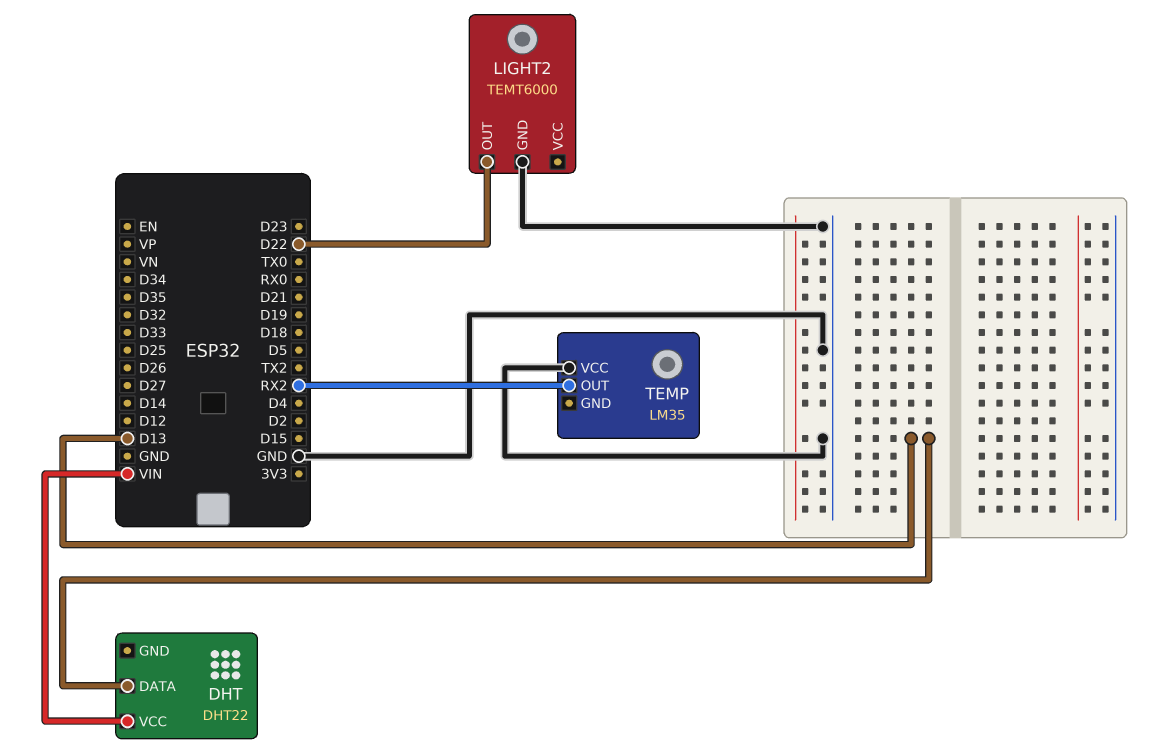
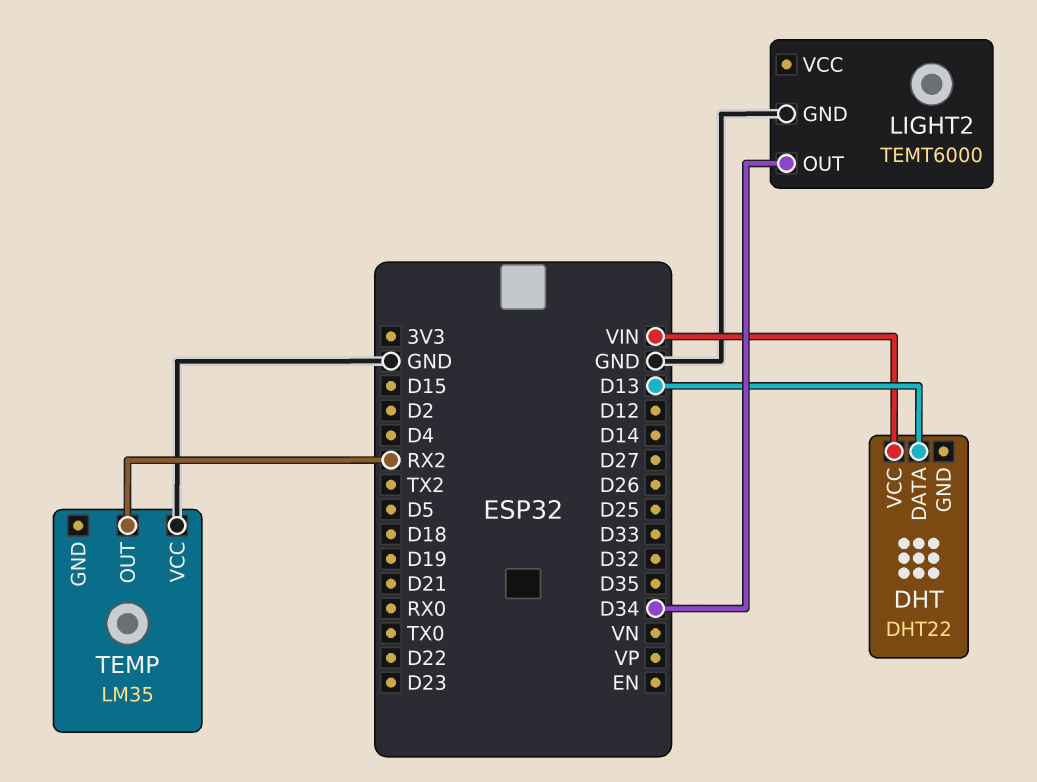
LIGHT2 pin OUT: D22 -> D34

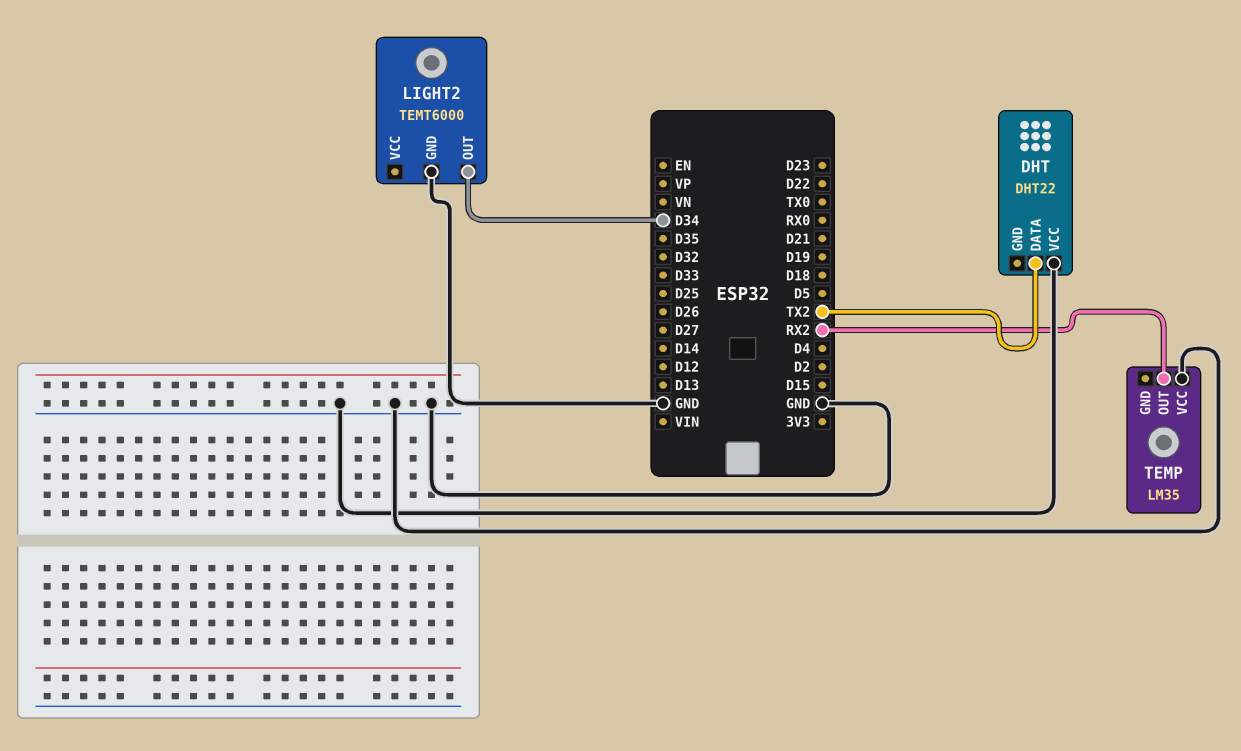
DHT pin DATA: D13 -> TX2
DHT pin VCC: VIN -> GND

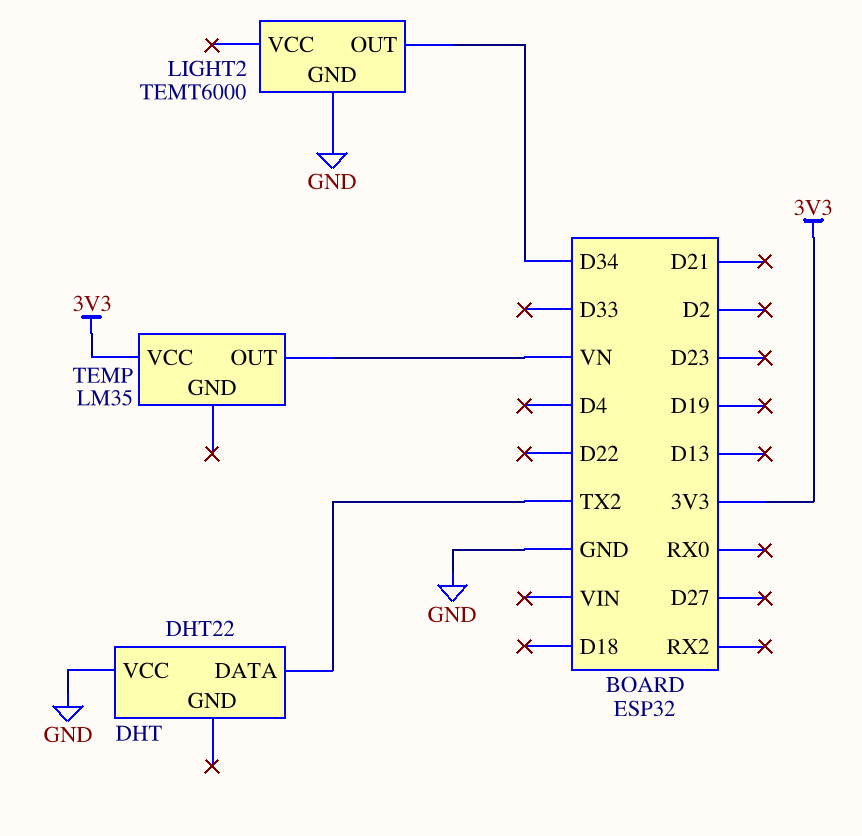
TEMP pin OUT: RX2 -> VN
TEMP pin VCC: GND -> 3V3

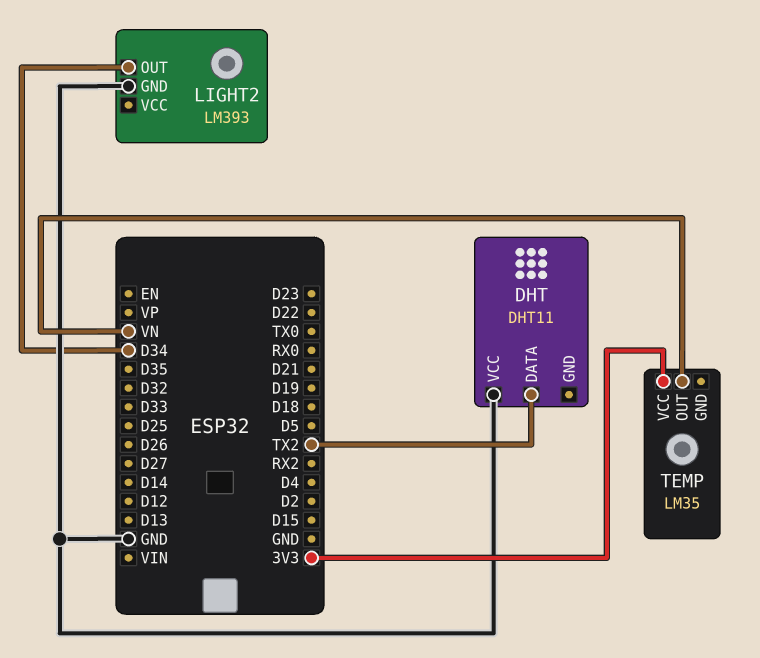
DHT: DHT22 -> DHT11
LIGHT2: TEMT6000 -> LM393

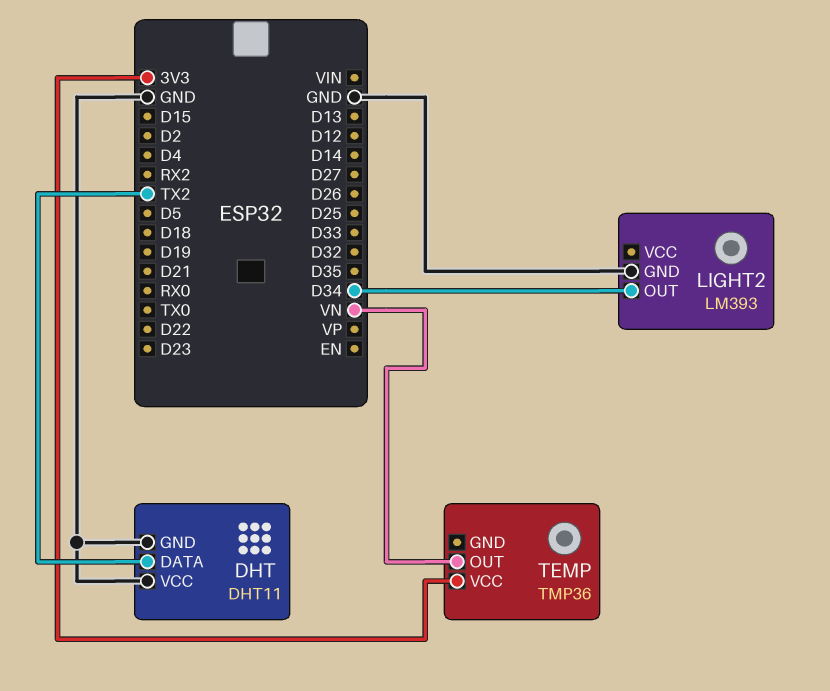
DHT pin GND: none -> GND
TEMP: LM35 -> TMP36

